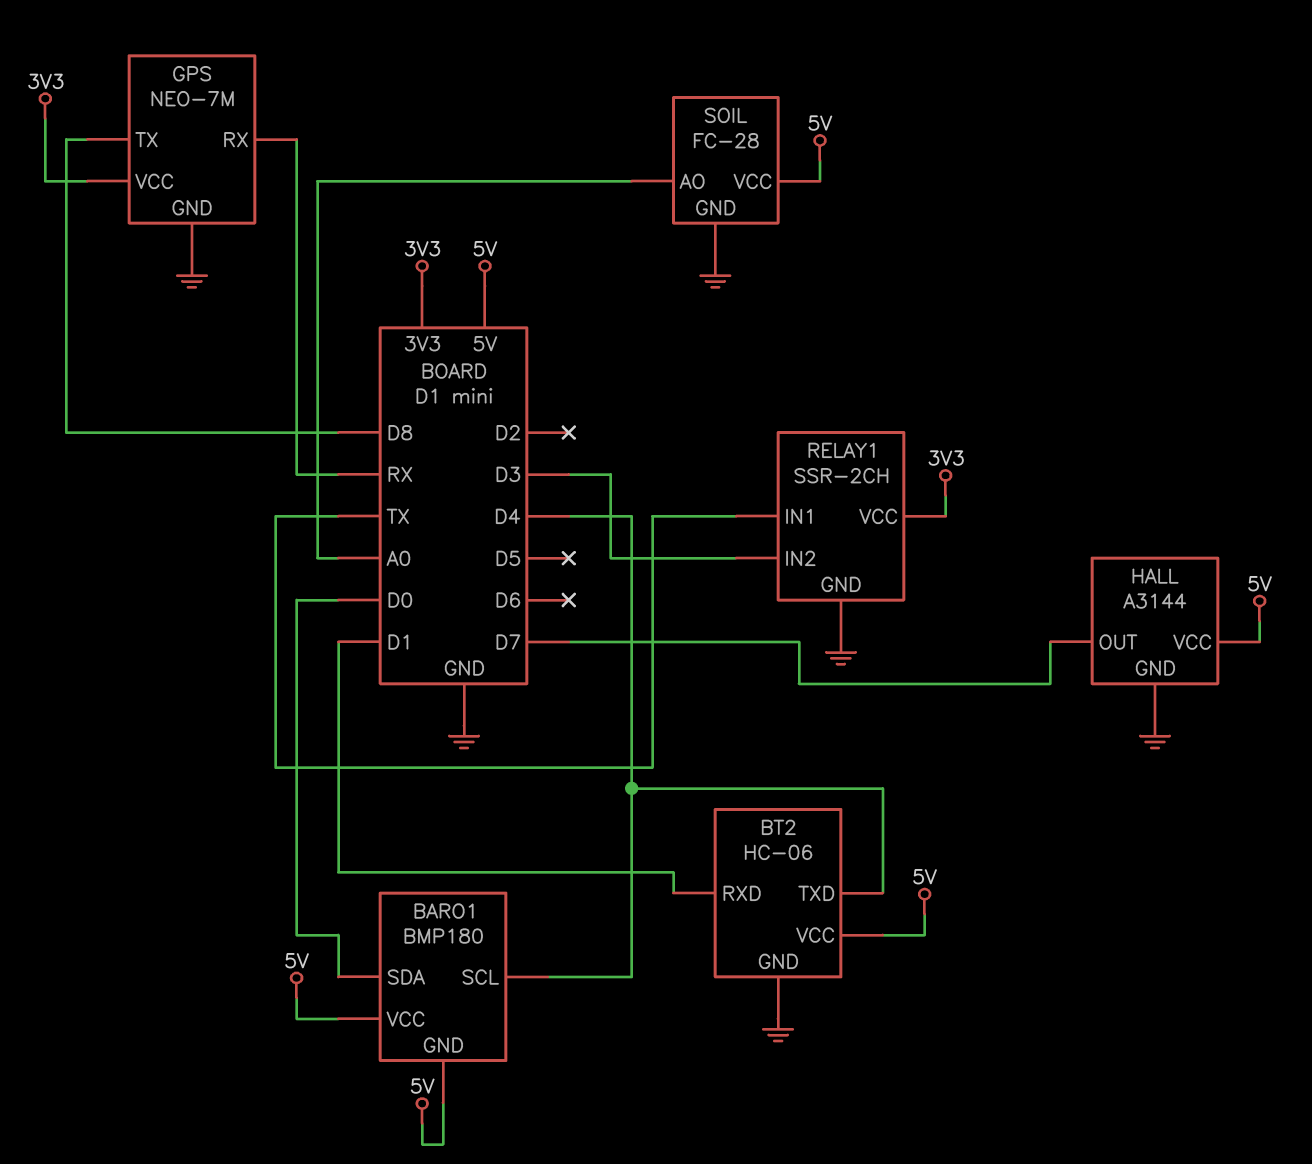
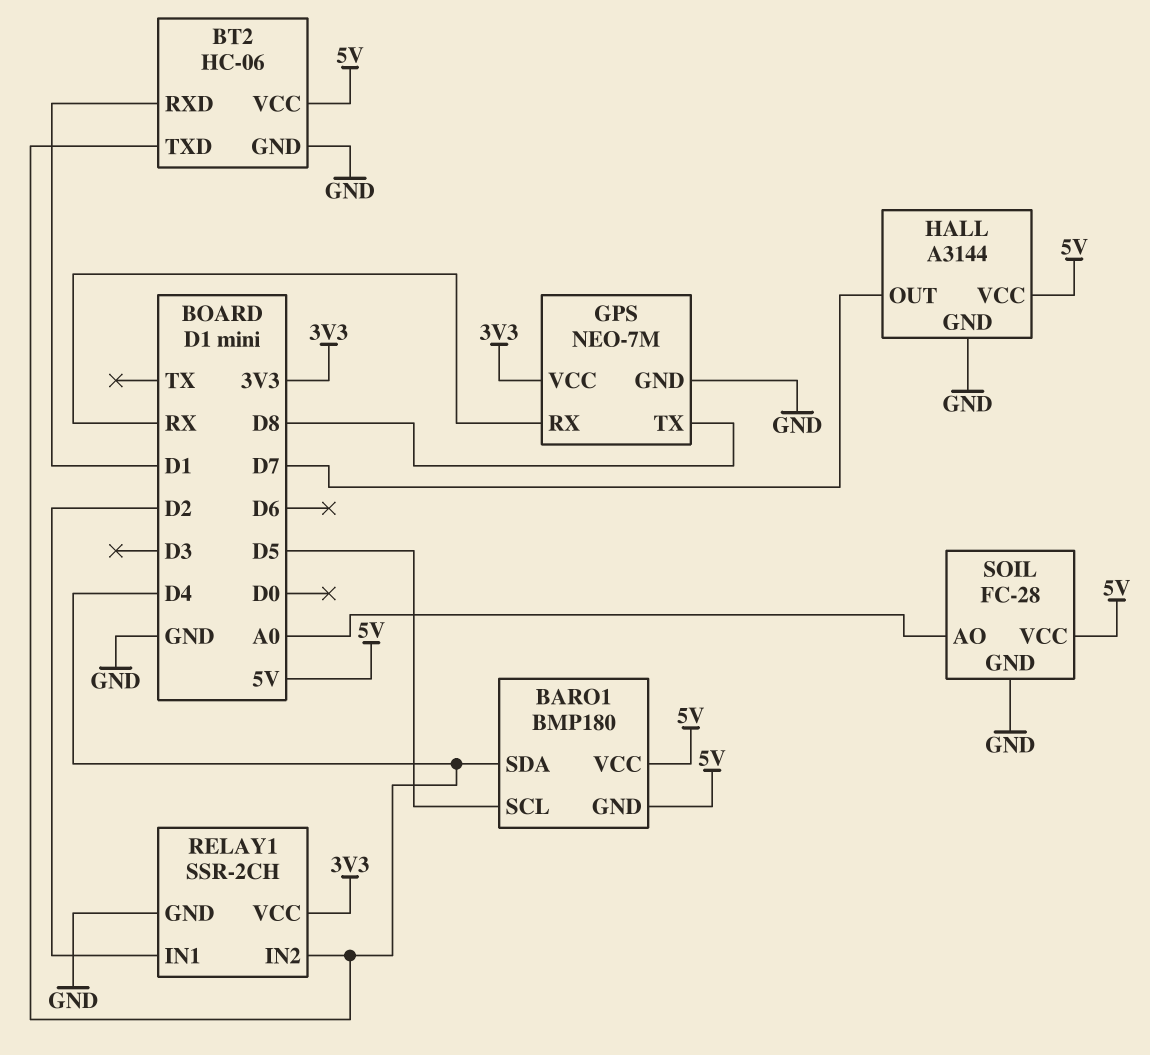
BARO1 pin SCL: D4 -> D5
BARO1 pin SDA: D0 -> D4
RELAY1 pin IN1: TX -> D2
RELAY1 pin IN2: D3 -> D4

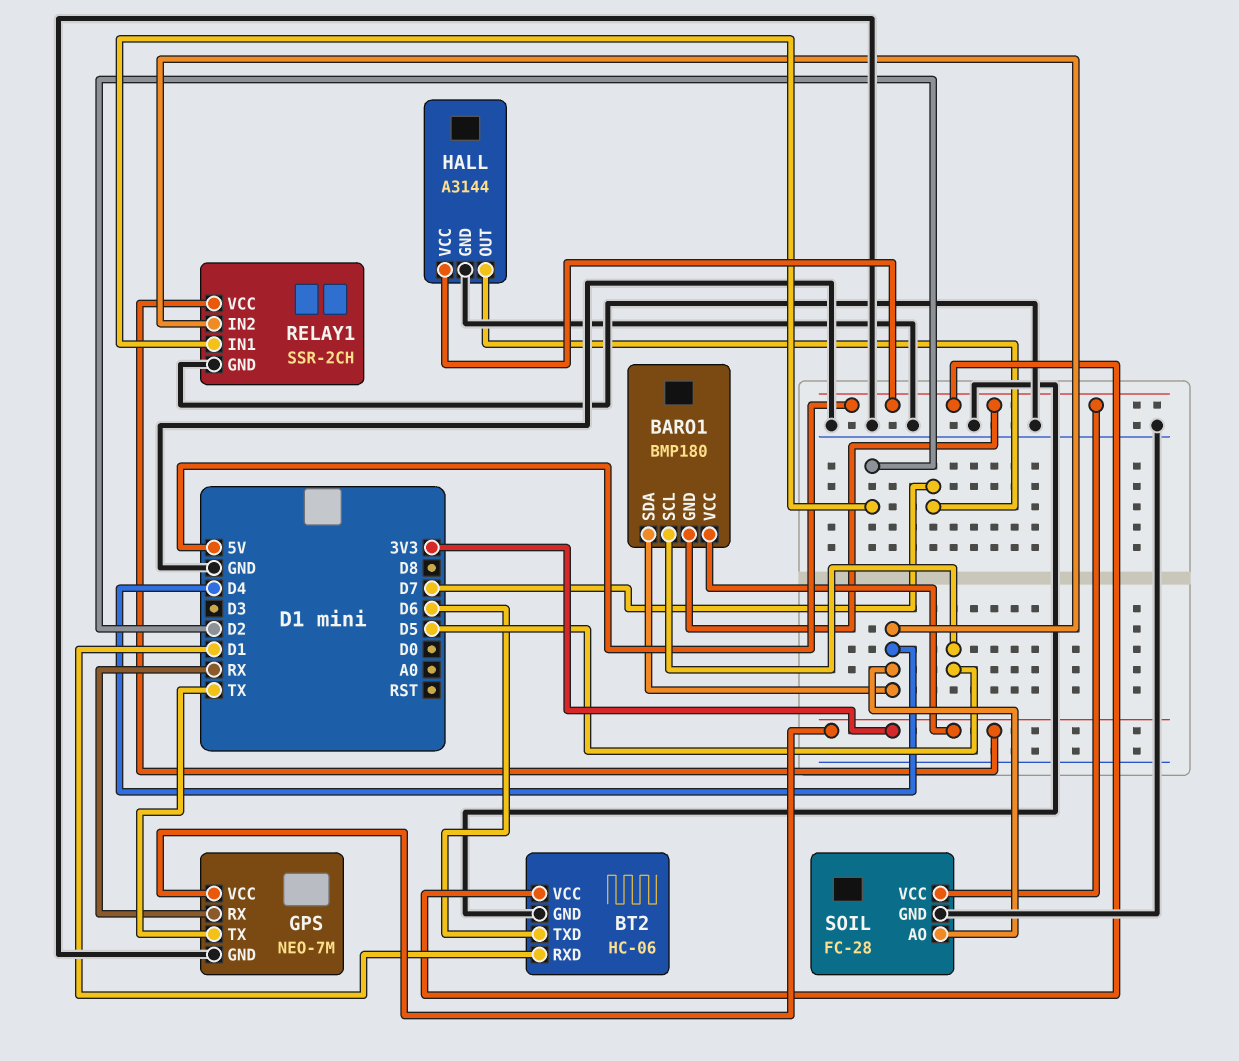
BARO1 pin VCC: 5V -> 3V3
BT2 pin TXD: D4 -> D6
GPS pin TX: D8 -> TX
SOIL pin AO: A0 -> D4

